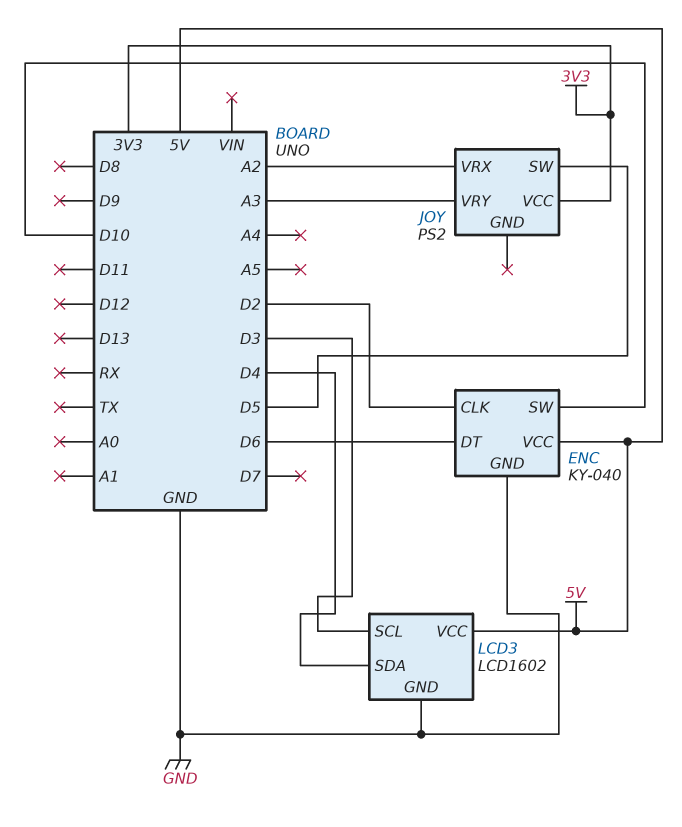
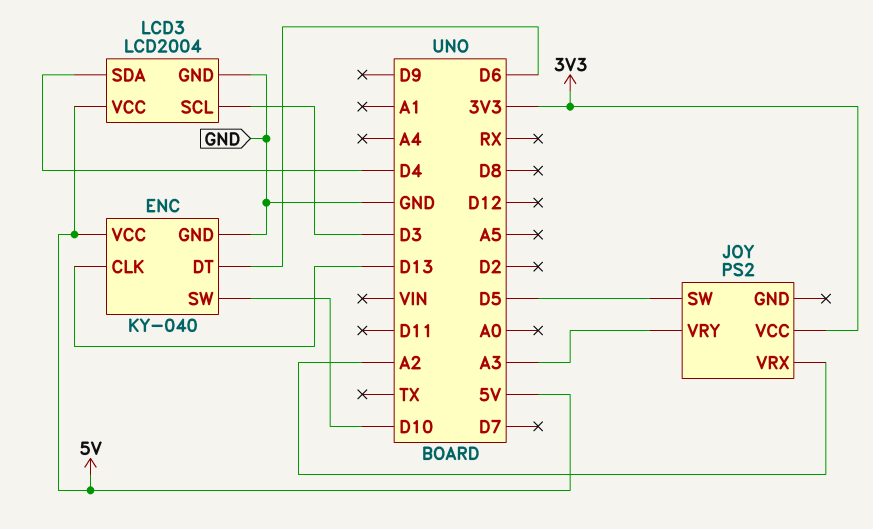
ENC pin CLK: D2 -> D13
LCD3: LCD1602 -> LCD2004

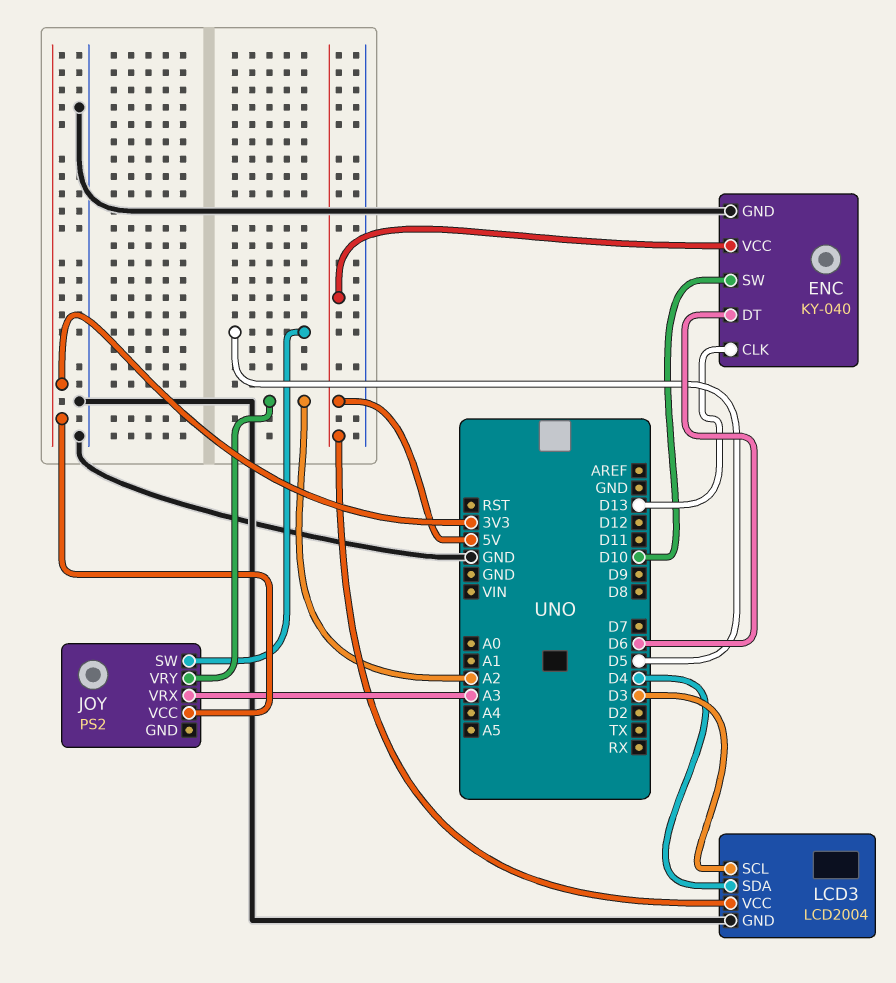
JOY pin VRX: A2 -> A3
JOY pin VRY: A3 -> A2

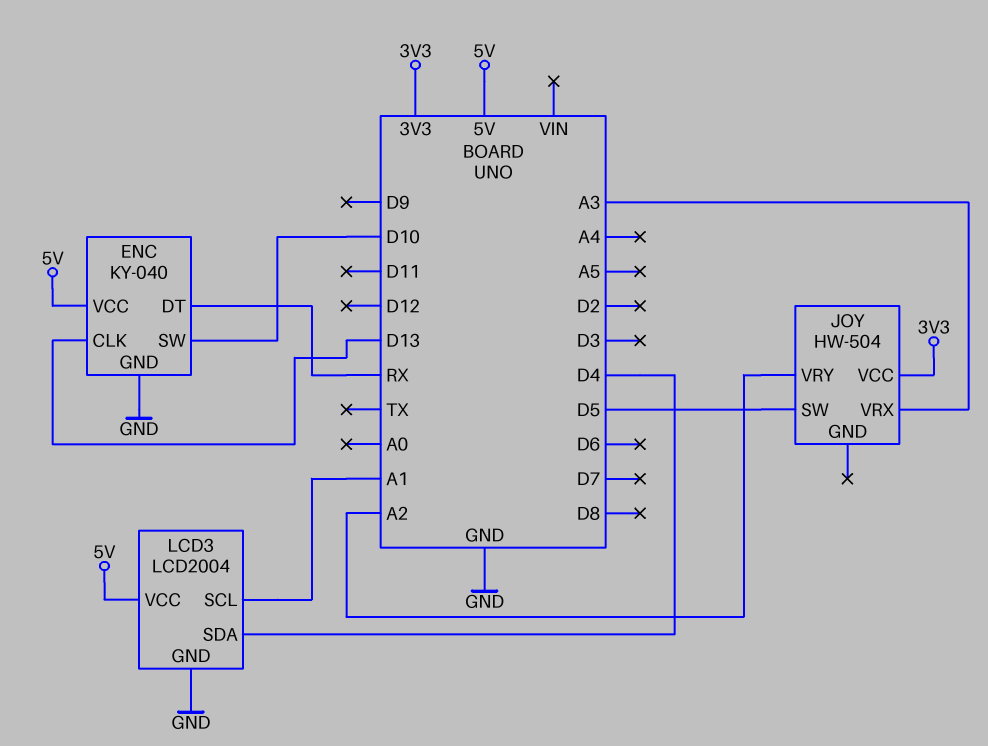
ENC pin DT: D6 -> RX
JOY: PS2 -> HW-504
LCD3 pin SCL: D3 -> A1

